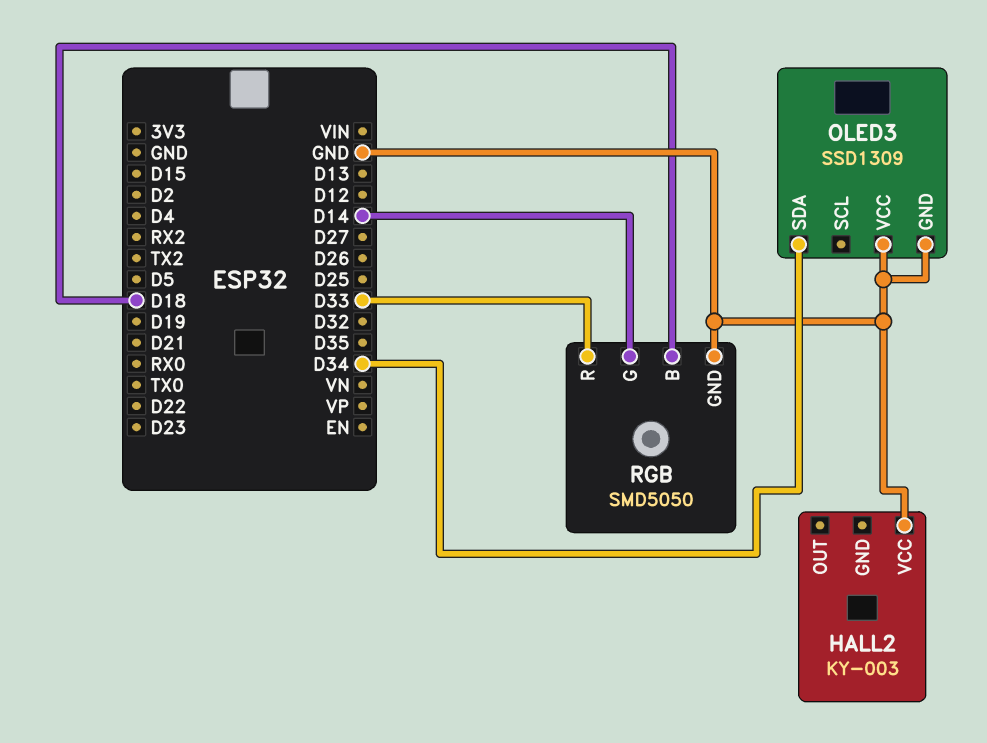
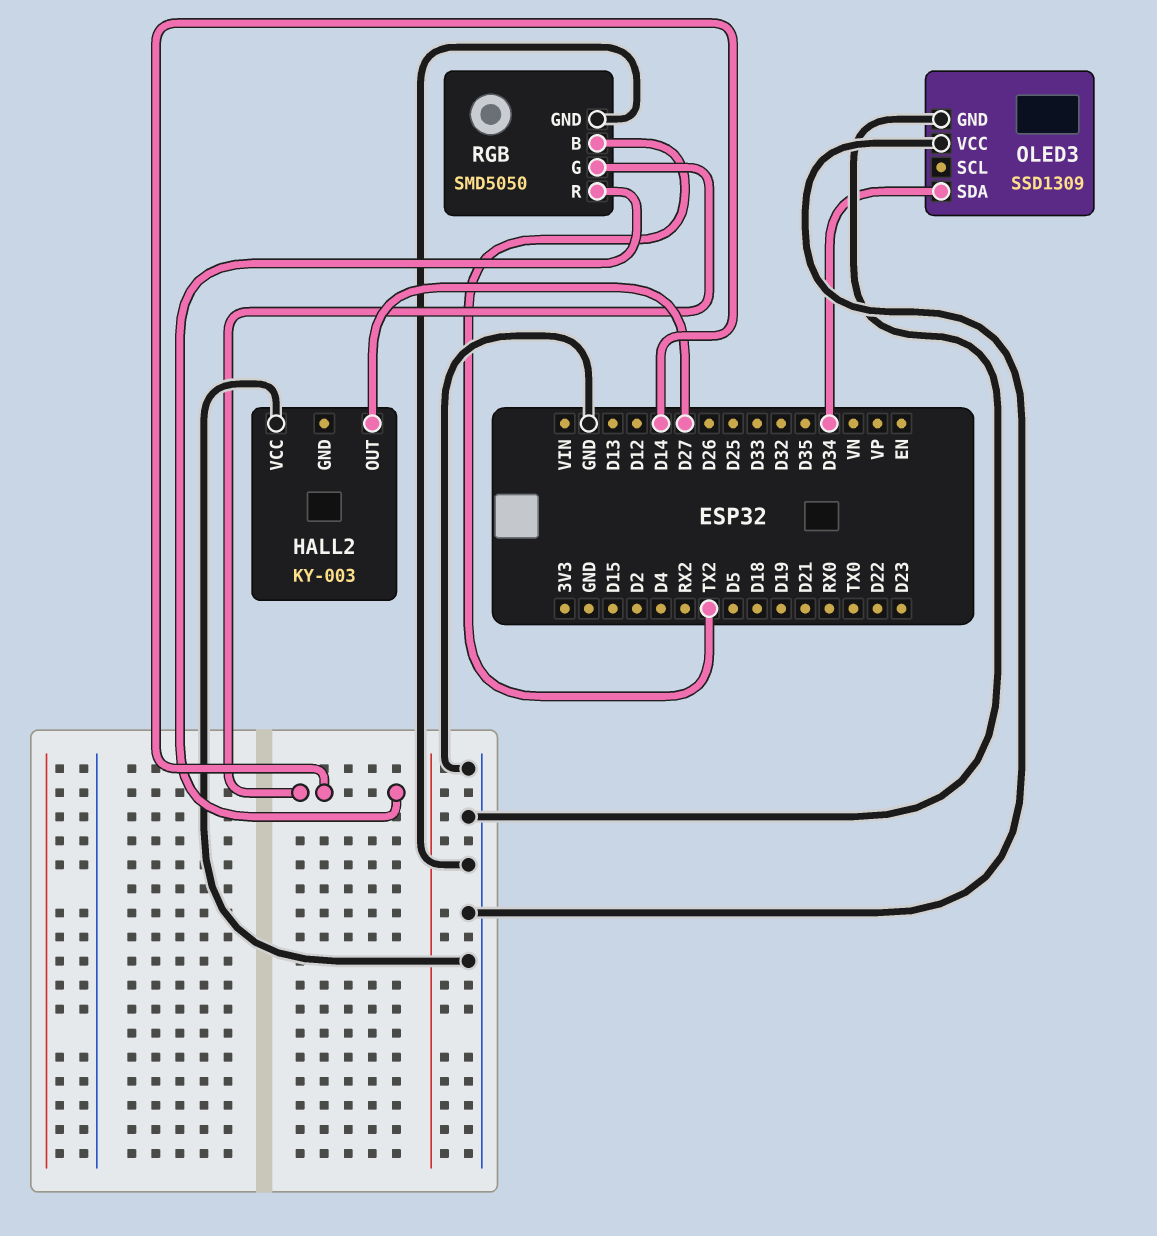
HALL2 pin OUT: none -> D27
RGB pin B: D18 -> TX2
RGB pin R: D33 -> D14

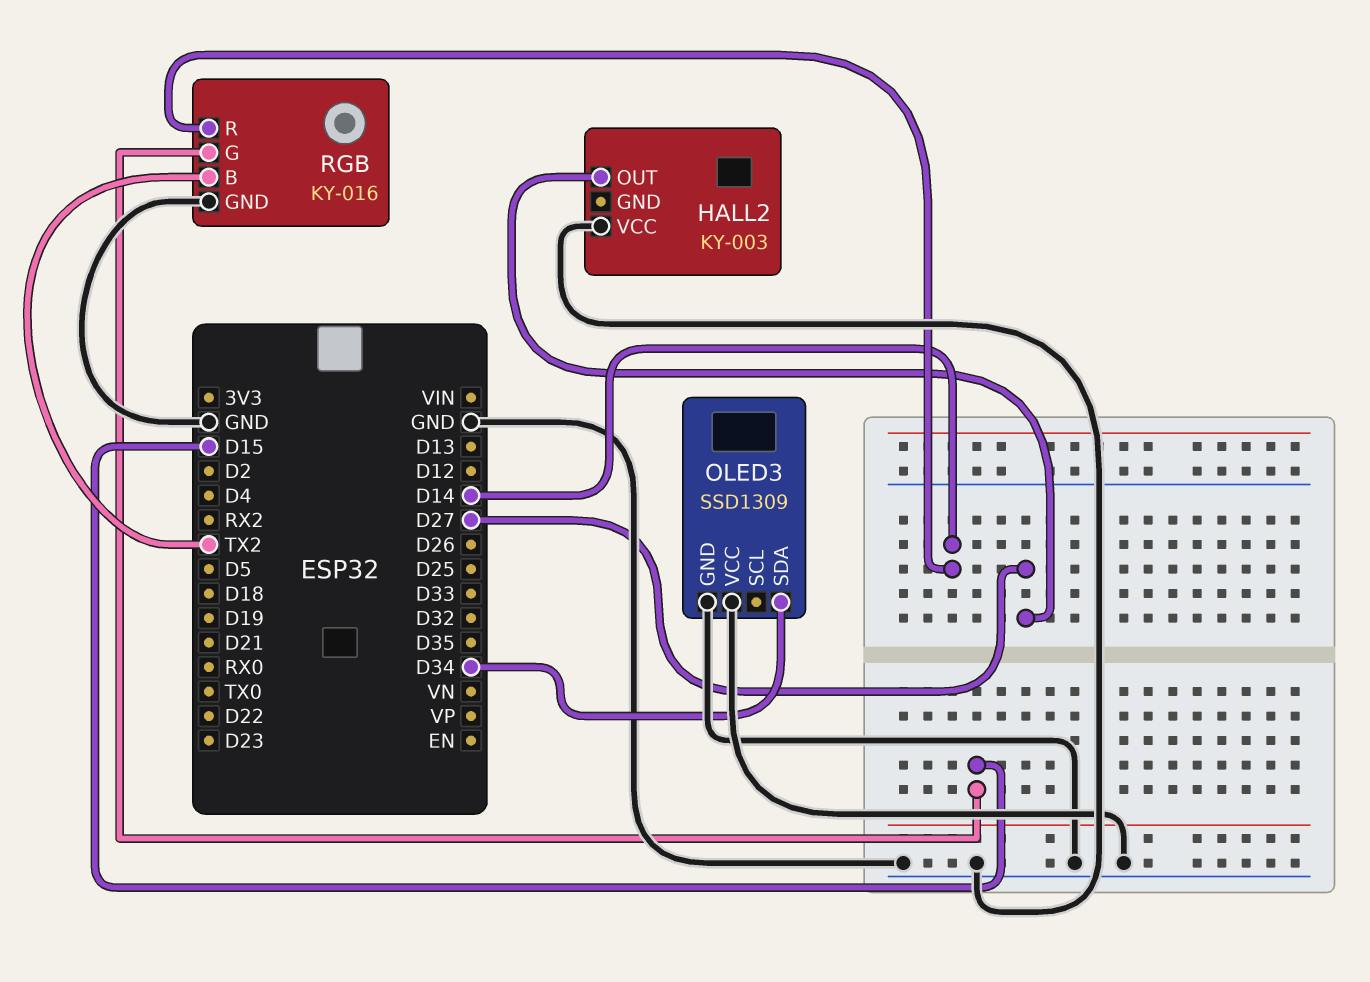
RGB: SMD5050 -> KY-016
RGB pin G: D14 -> D15

